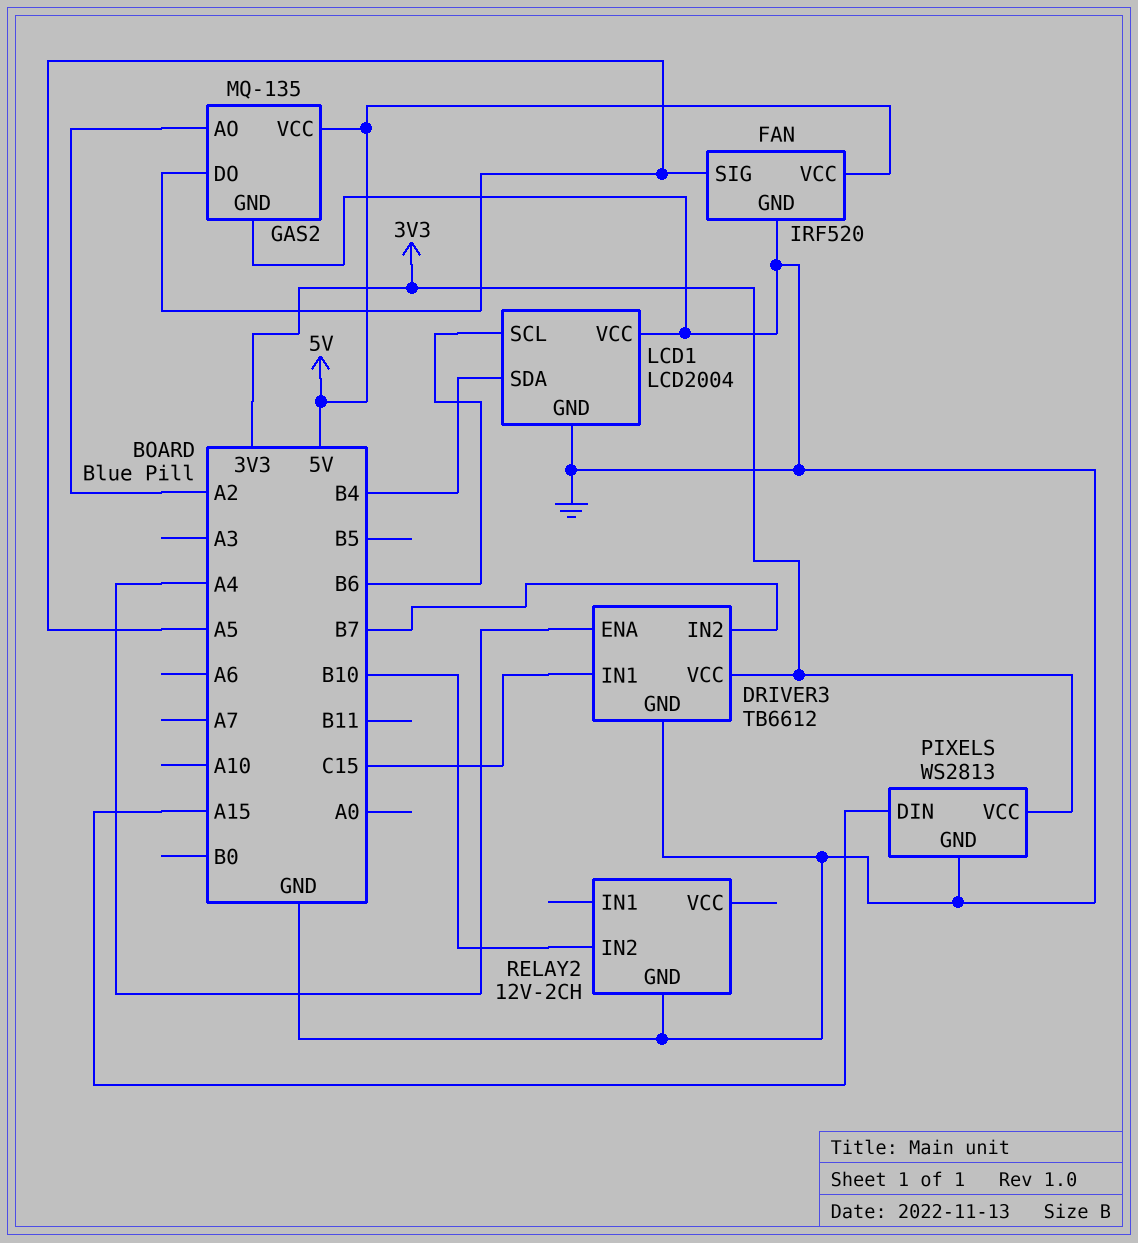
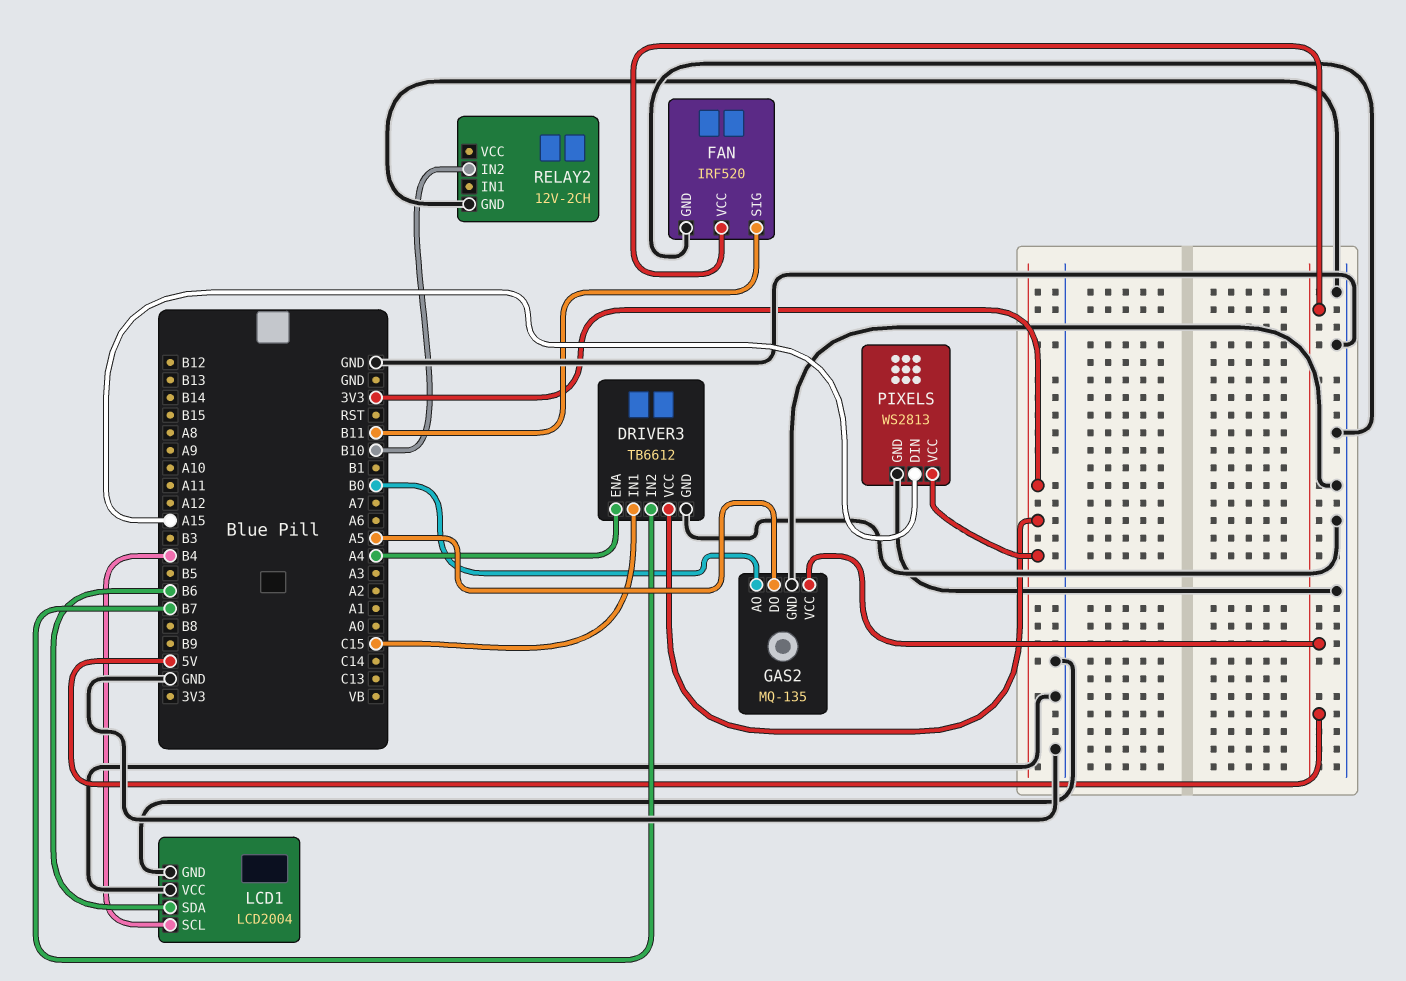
FAN pin SIG: A5 -> B11
GAS2 pin AO: A2 -> B0
LCD1 pin SCL: B6 -> B4
LCD1 pin SDA: B4 -> B6

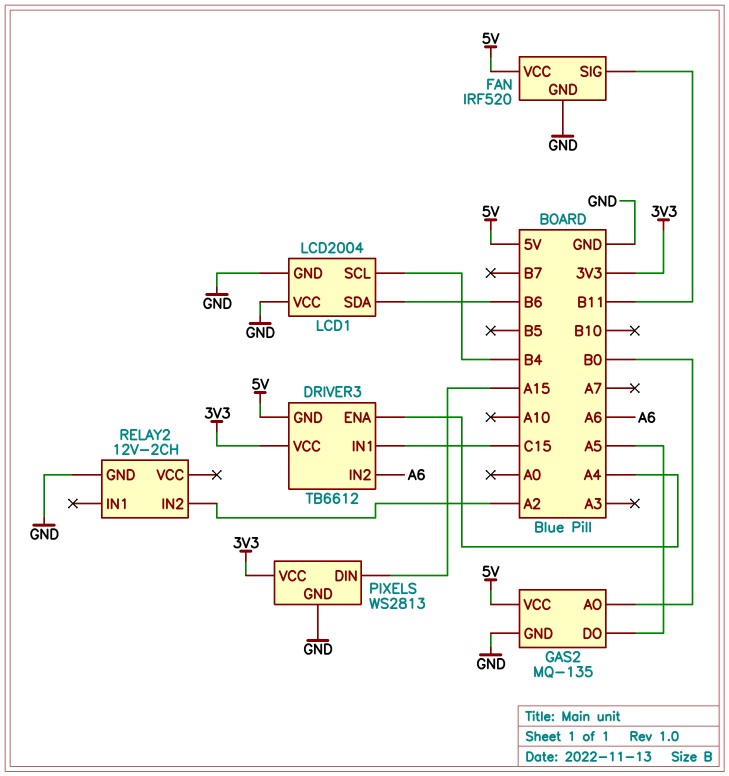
DRIVER3 pin GND: GND -> 5V
DRIVER3 pin IN2: B7 -> A6
RELAY2 pin IN2: B10 -> A2

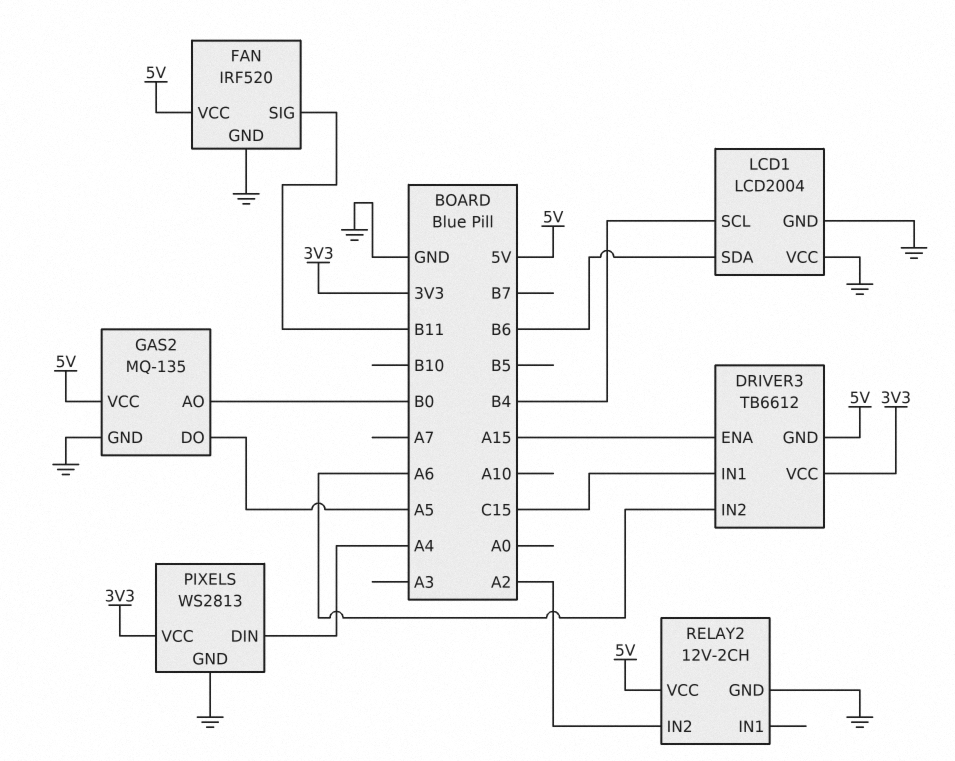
DRIVER3 pin ENA: A4 -> A15
PIXELS pin DIN: A15 -> A4
RELAY2 pin VCC: none -> 5V

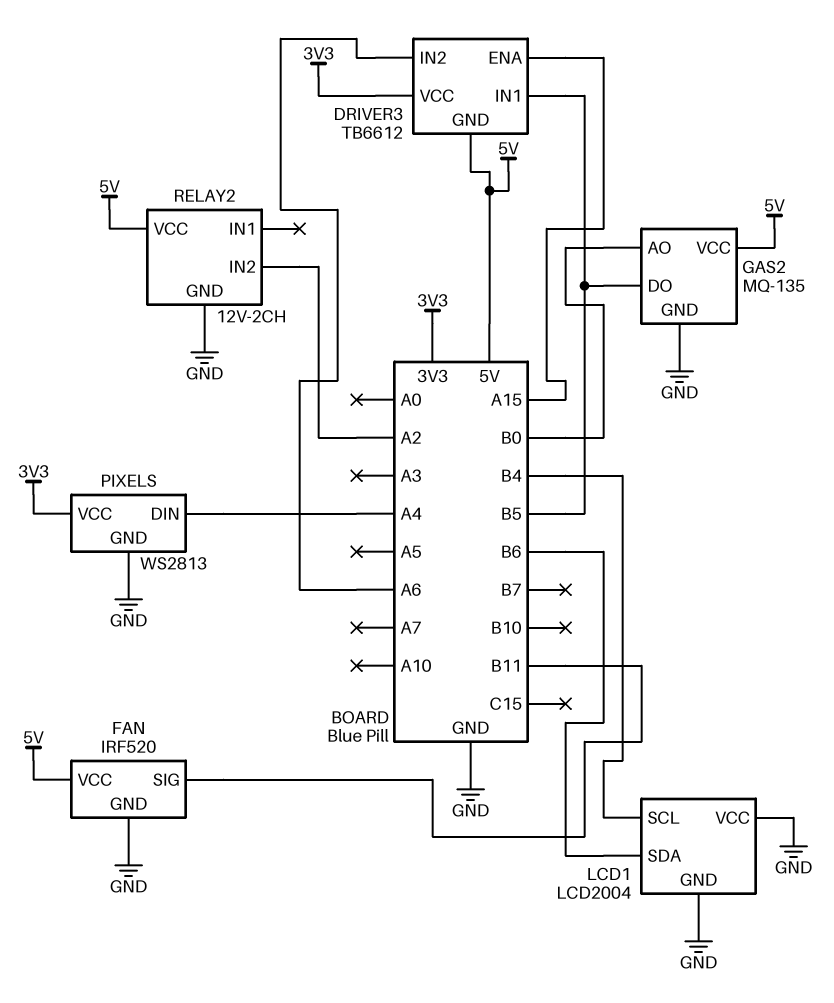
DRIVER3 pin IN1: C15 -> B5
GAS2 pin DO: A5 -> B5

